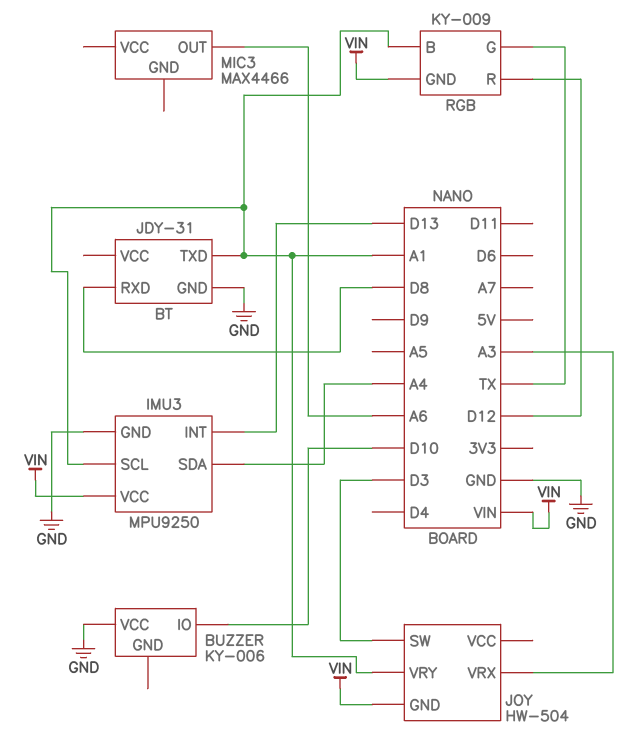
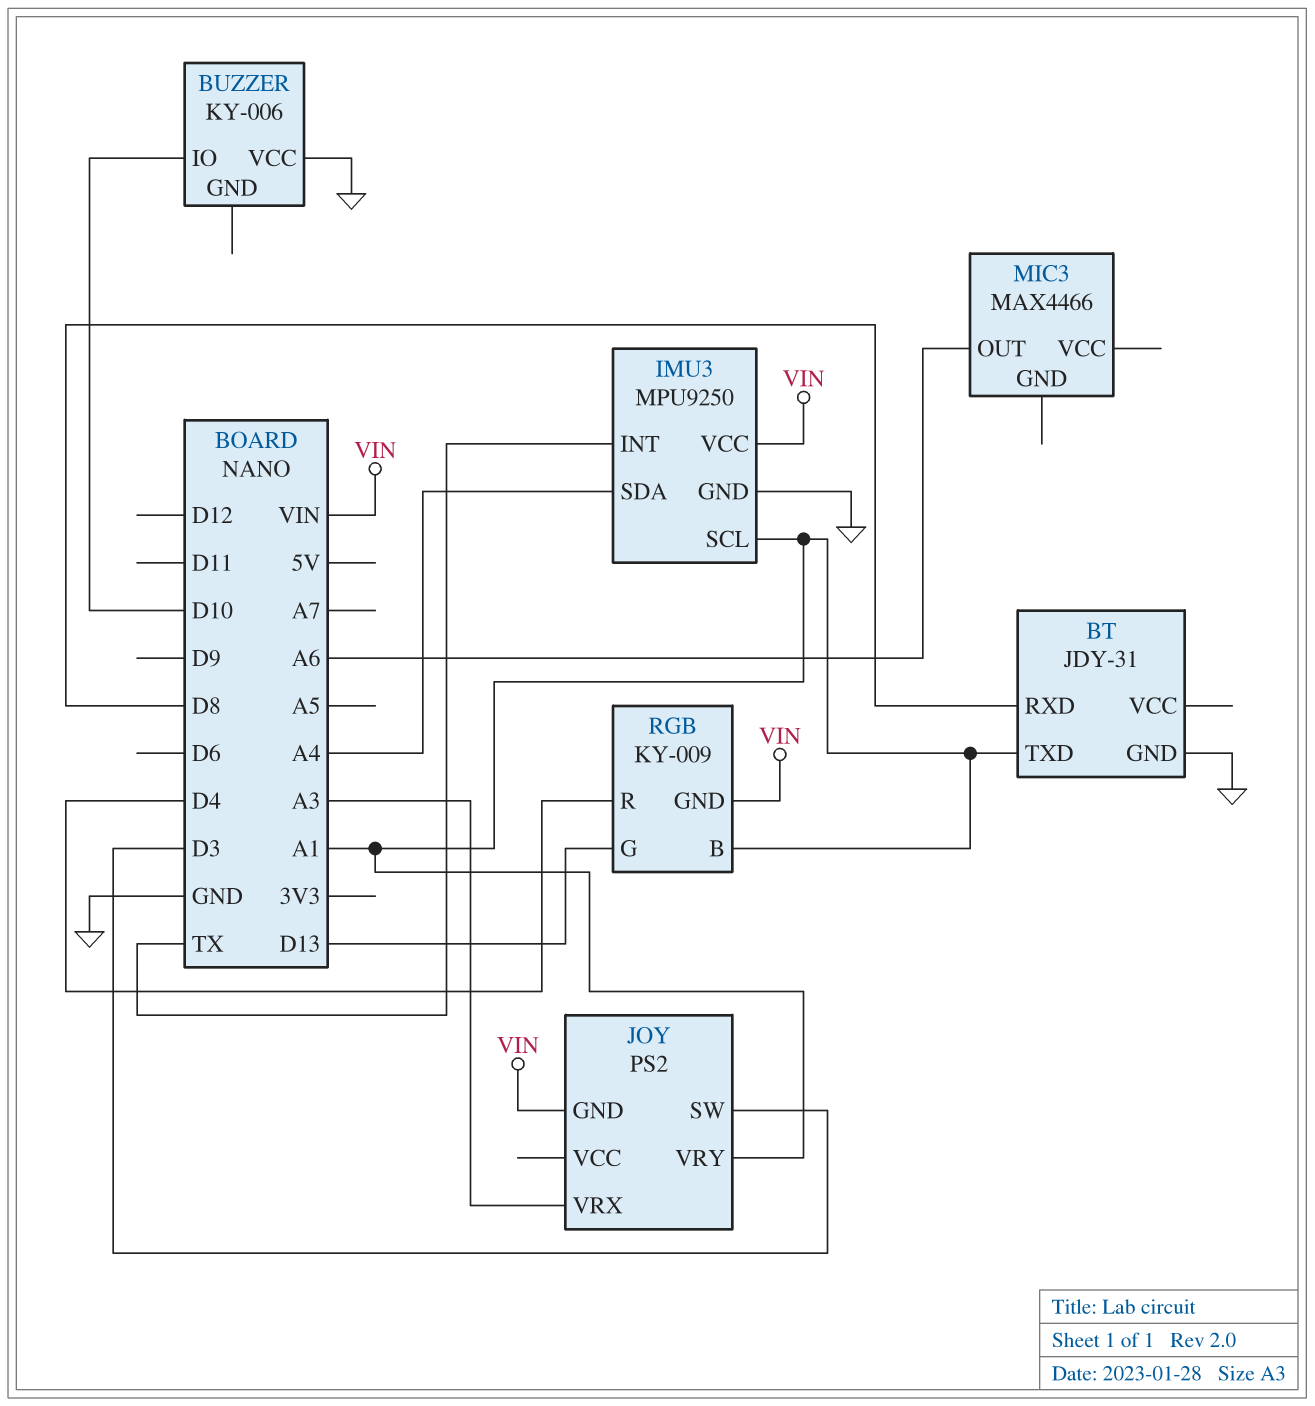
IMU3 pin INT: D13 -> TX
JOY: HW-504 -> PS2
RGB pin G: TX -> D13
RGB pin R: D12 -> D4

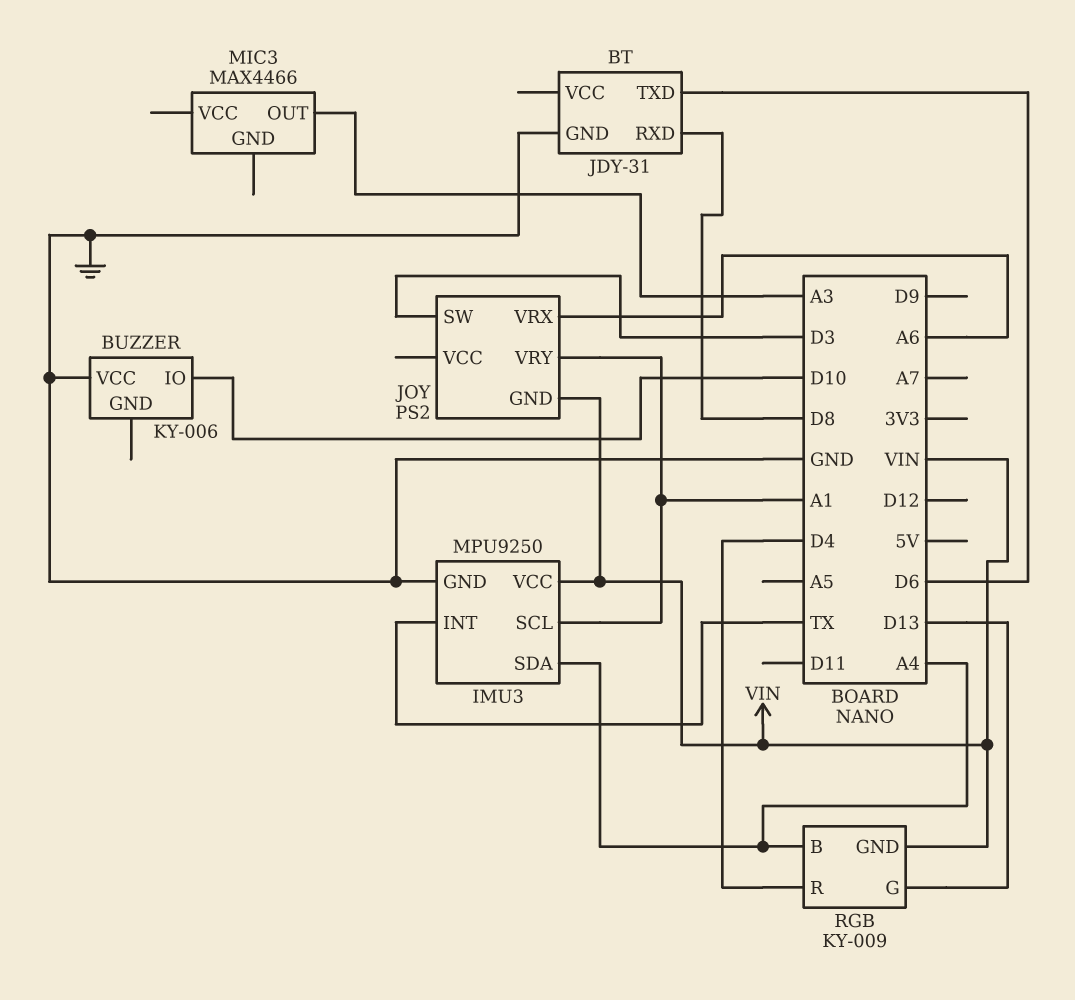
BT pin TXD: A1 -> D6
JOY pin VRX: A3 -> A6
MIC3 pin OUT: A6 -> A3
RGB pin B: A1 -> A4

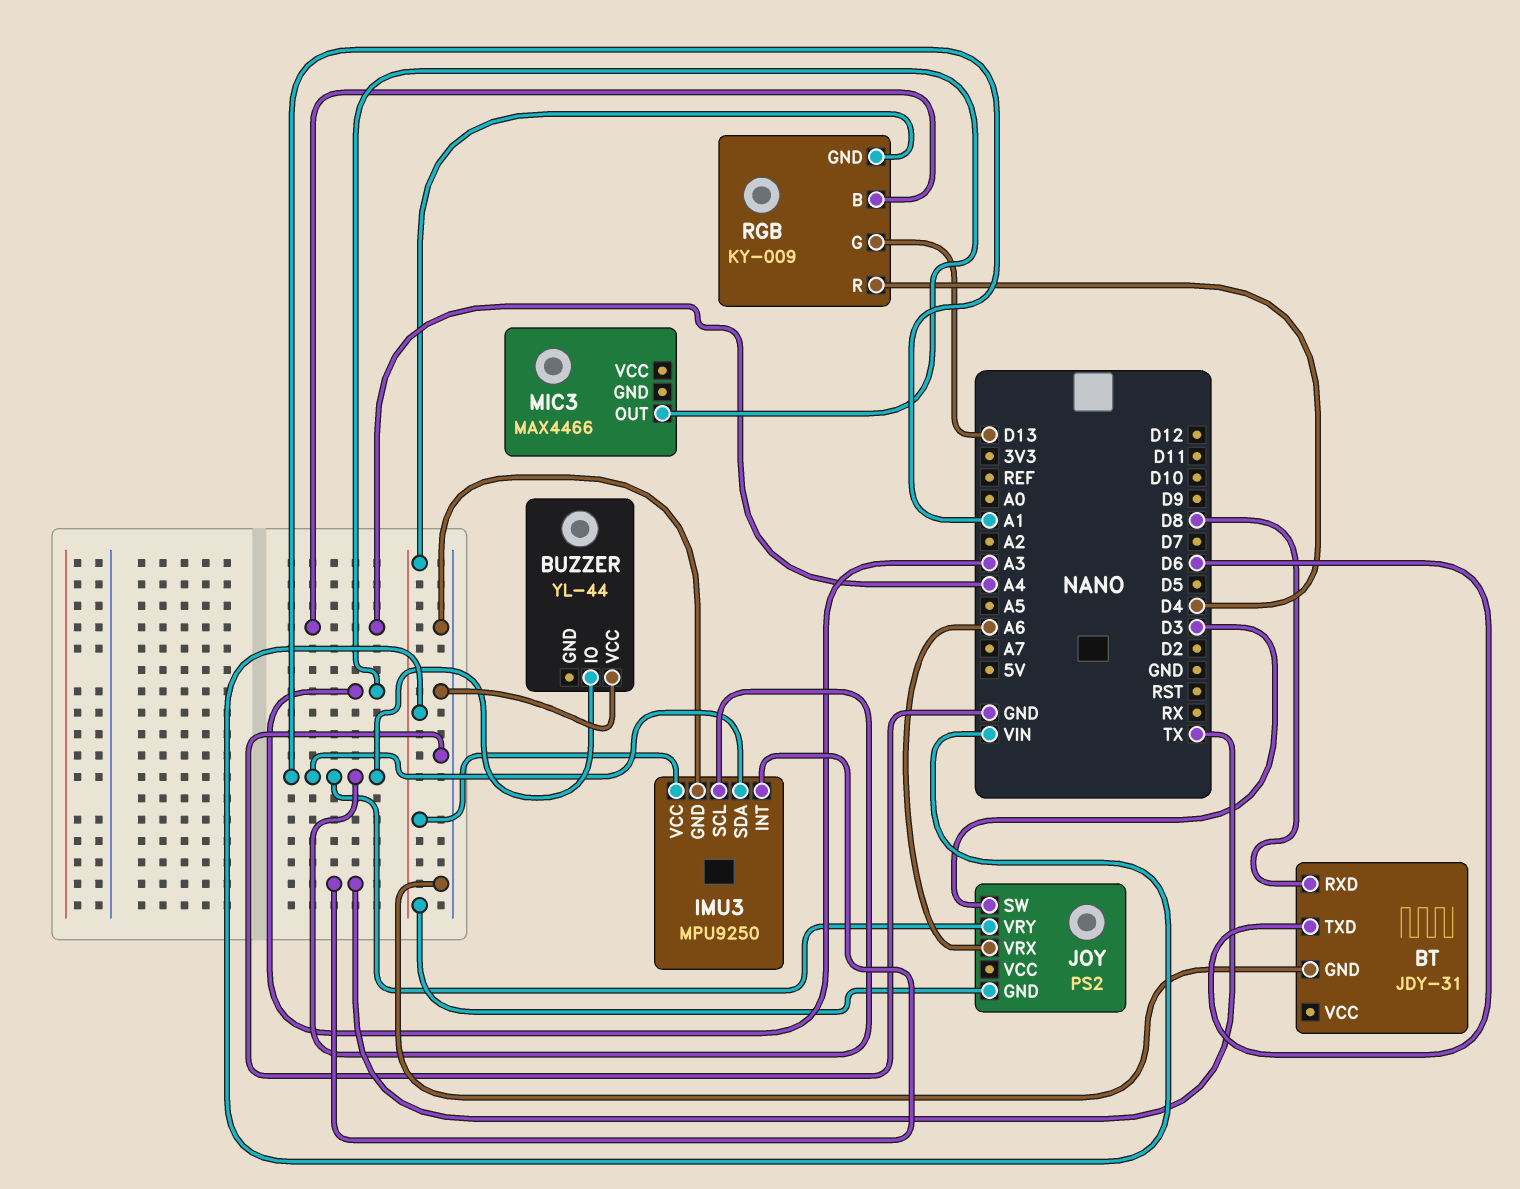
BUZZER: KY-006 -> YL-44
BUZZER pin IO: D10 -> A1
IMU3 pin SDA: A4 -> A1

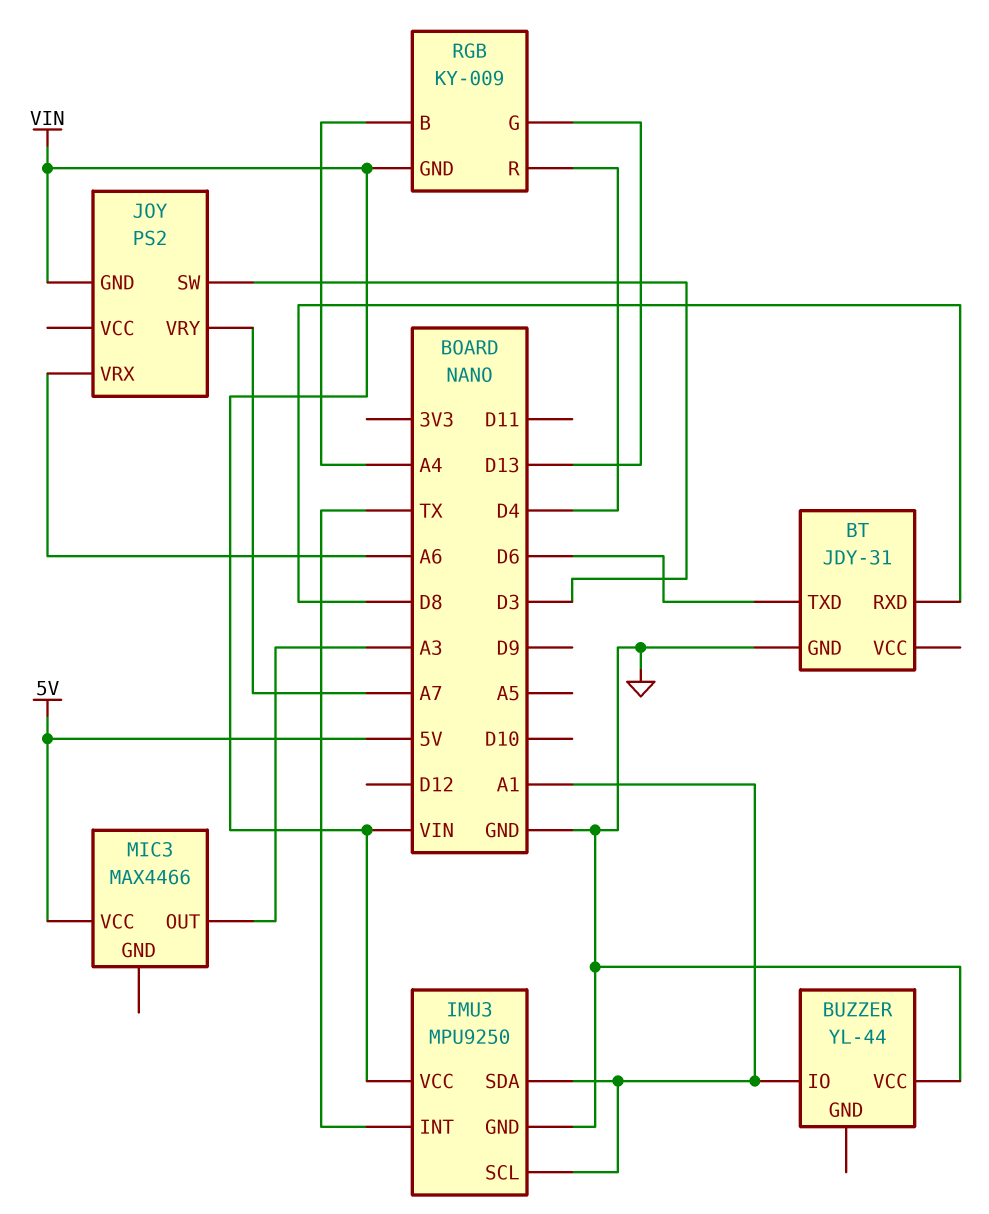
JOY pin VRY: A1 -> A7
MIC3 pin VCC: none -> 5V

